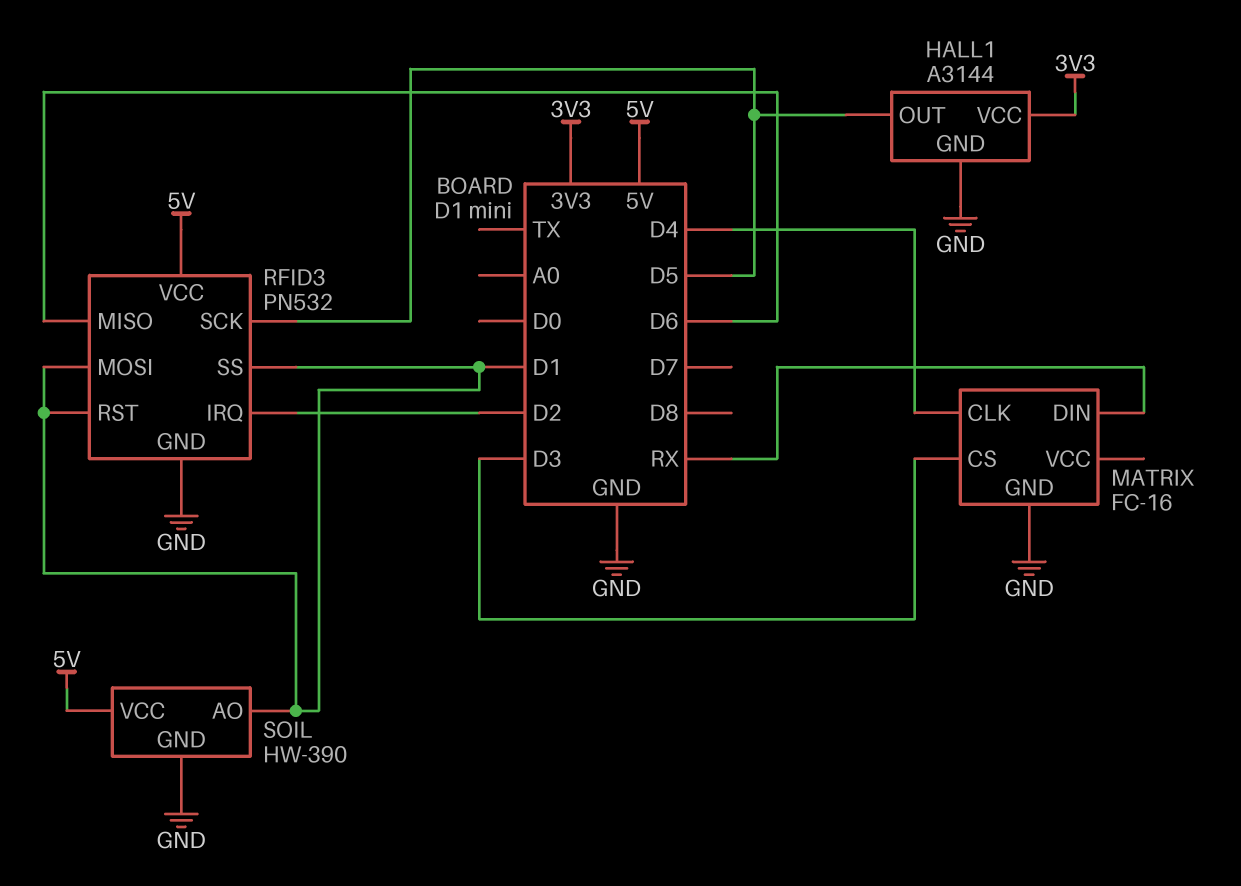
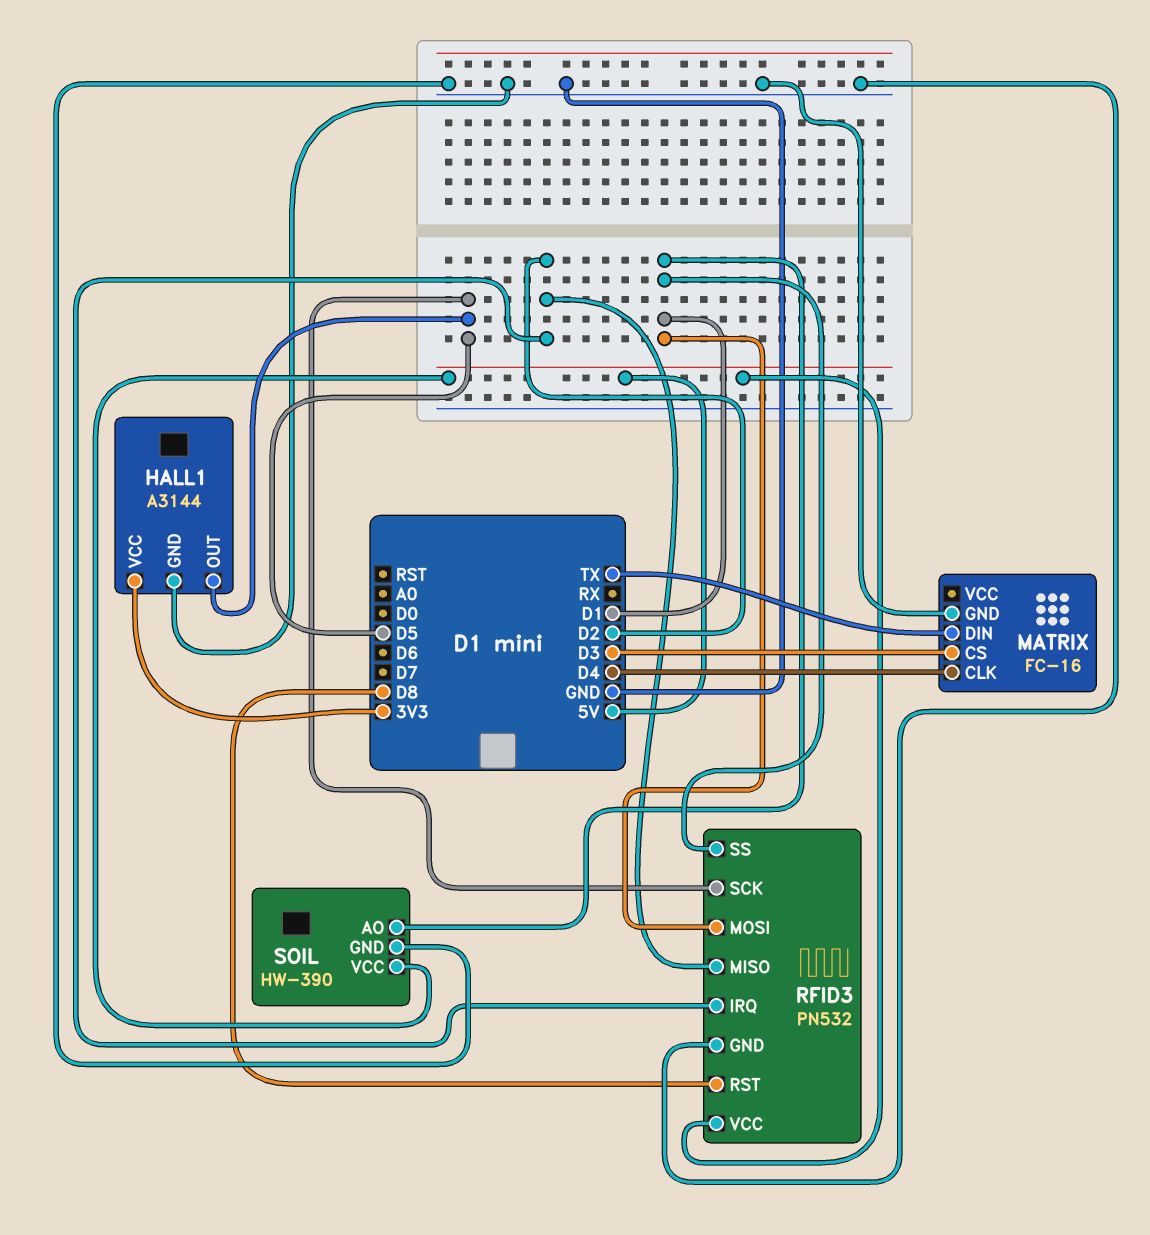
MATRIX pin DIN: RX -> TX
RFID3 pin MISO: D6 -> D2
RFID3 pin RST: D1 -> D8

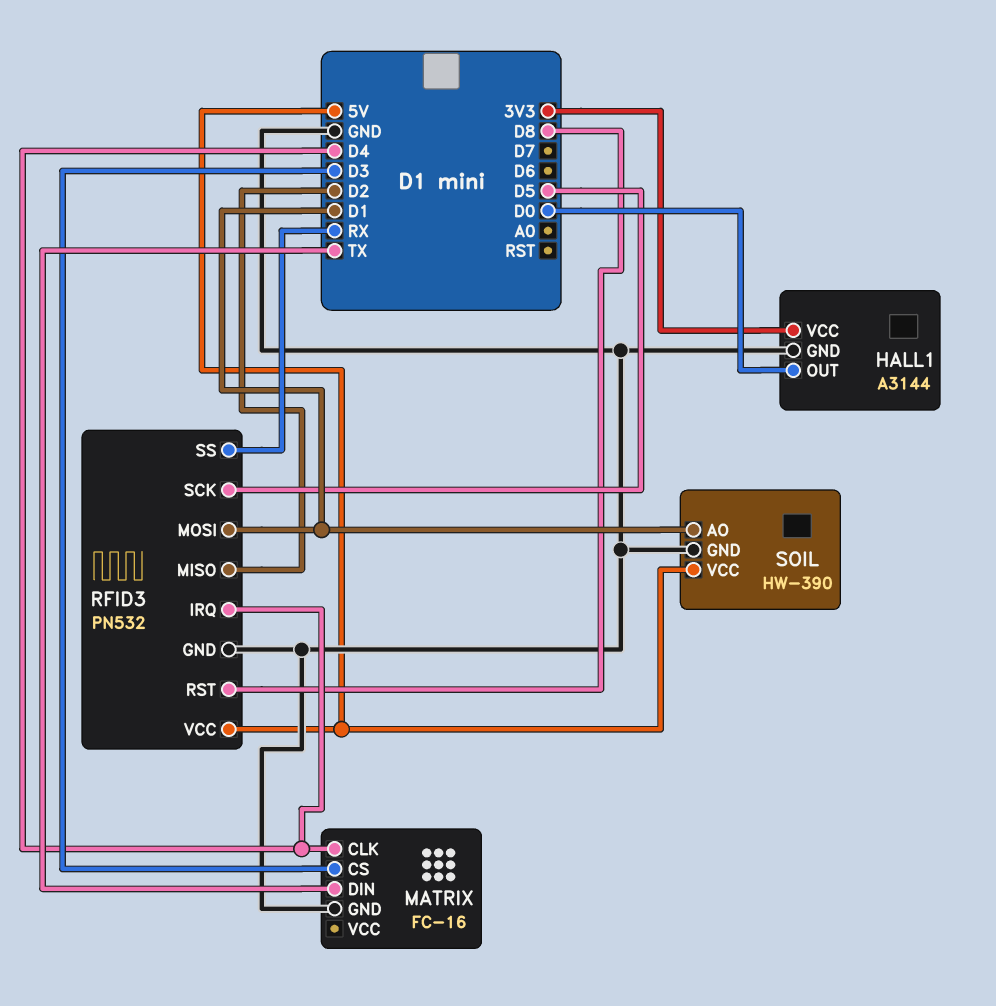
HALL1 pin OUT: D5 -> D0
RFID3 pin IRQ: D2 -> D4
RFID3 pin SS: D1 -> RX

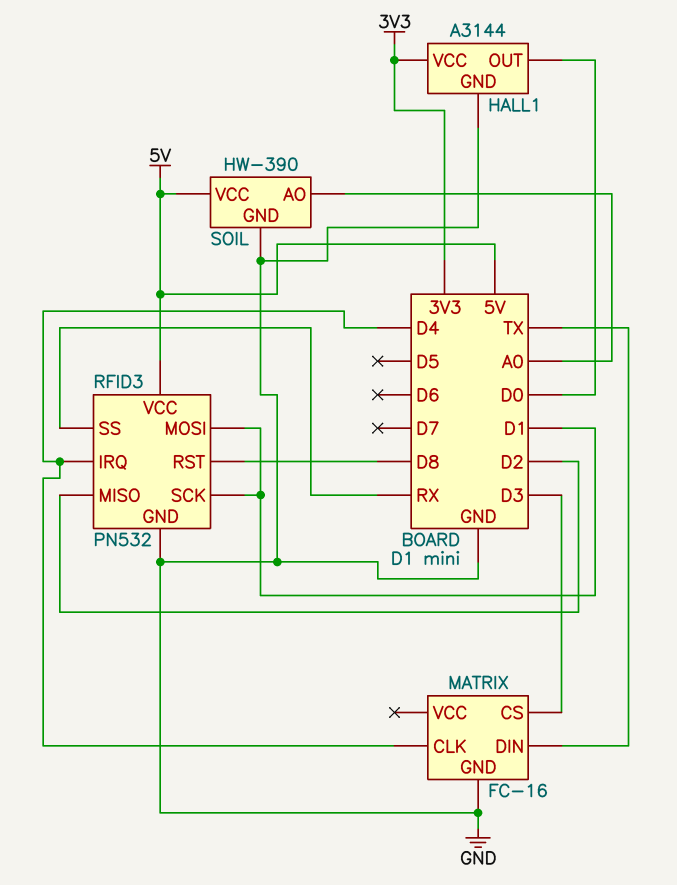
RFID3 pin SCK: D5 -> D1
SOIL pin AO: D1 -> A0

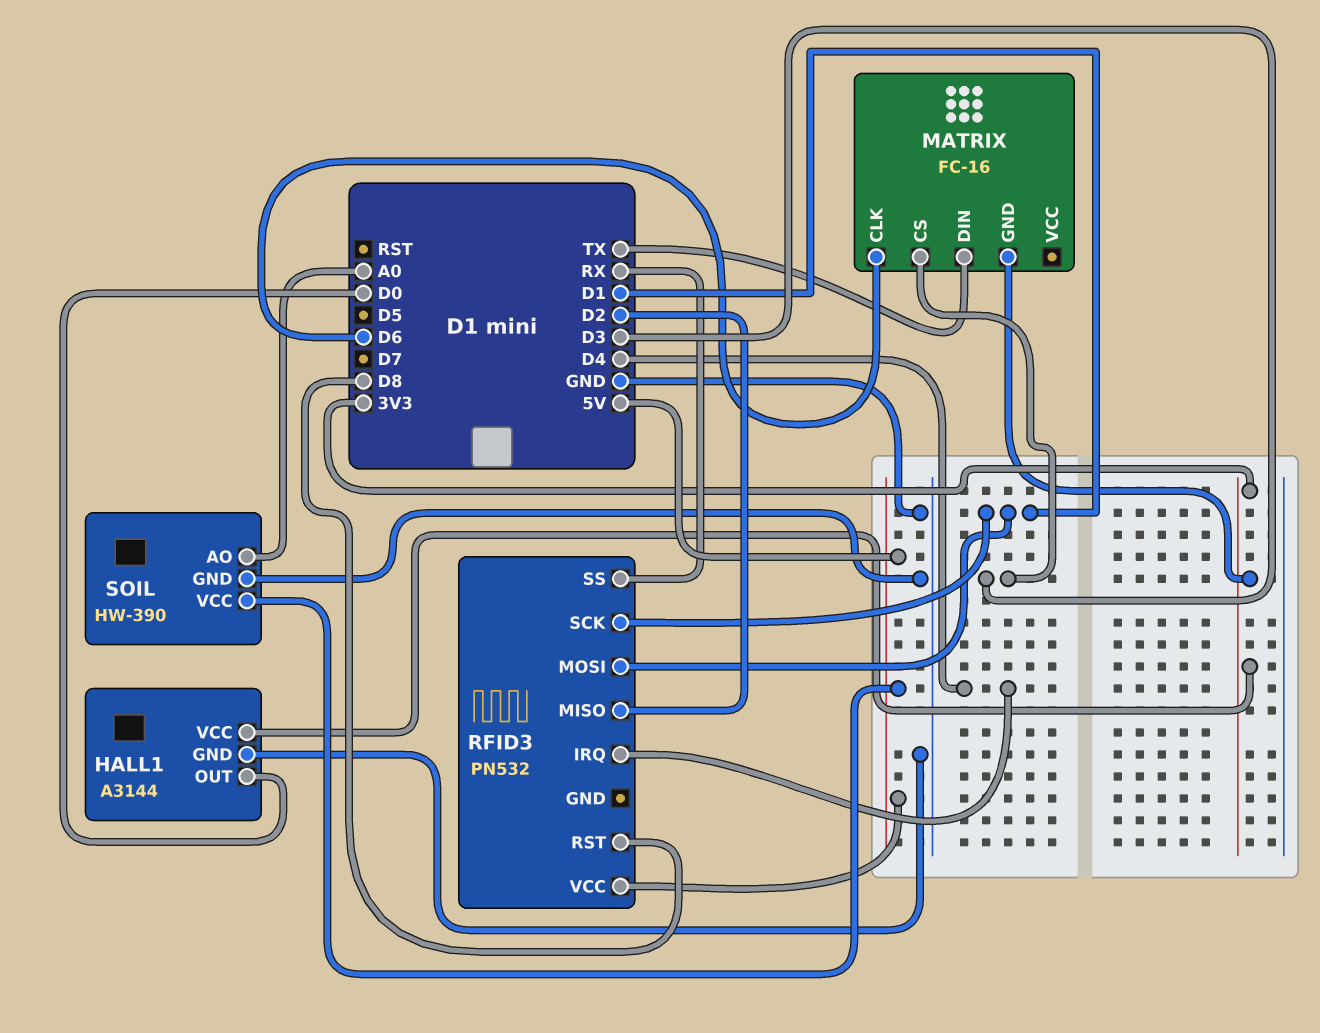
MATRIX pin CLK: D4 -> D6
MATRIX pin GND: GND -> 3V3
RFID3 pin GND: GND -> none

